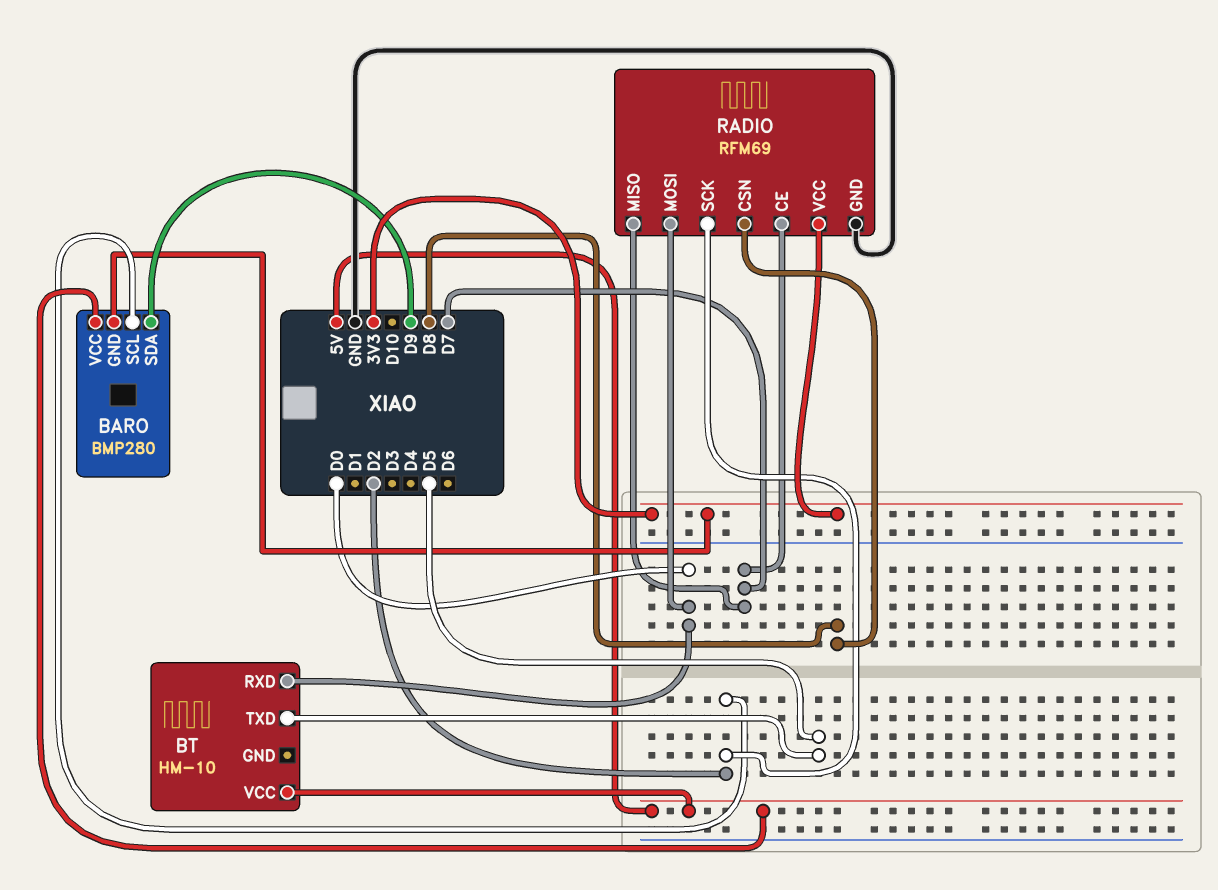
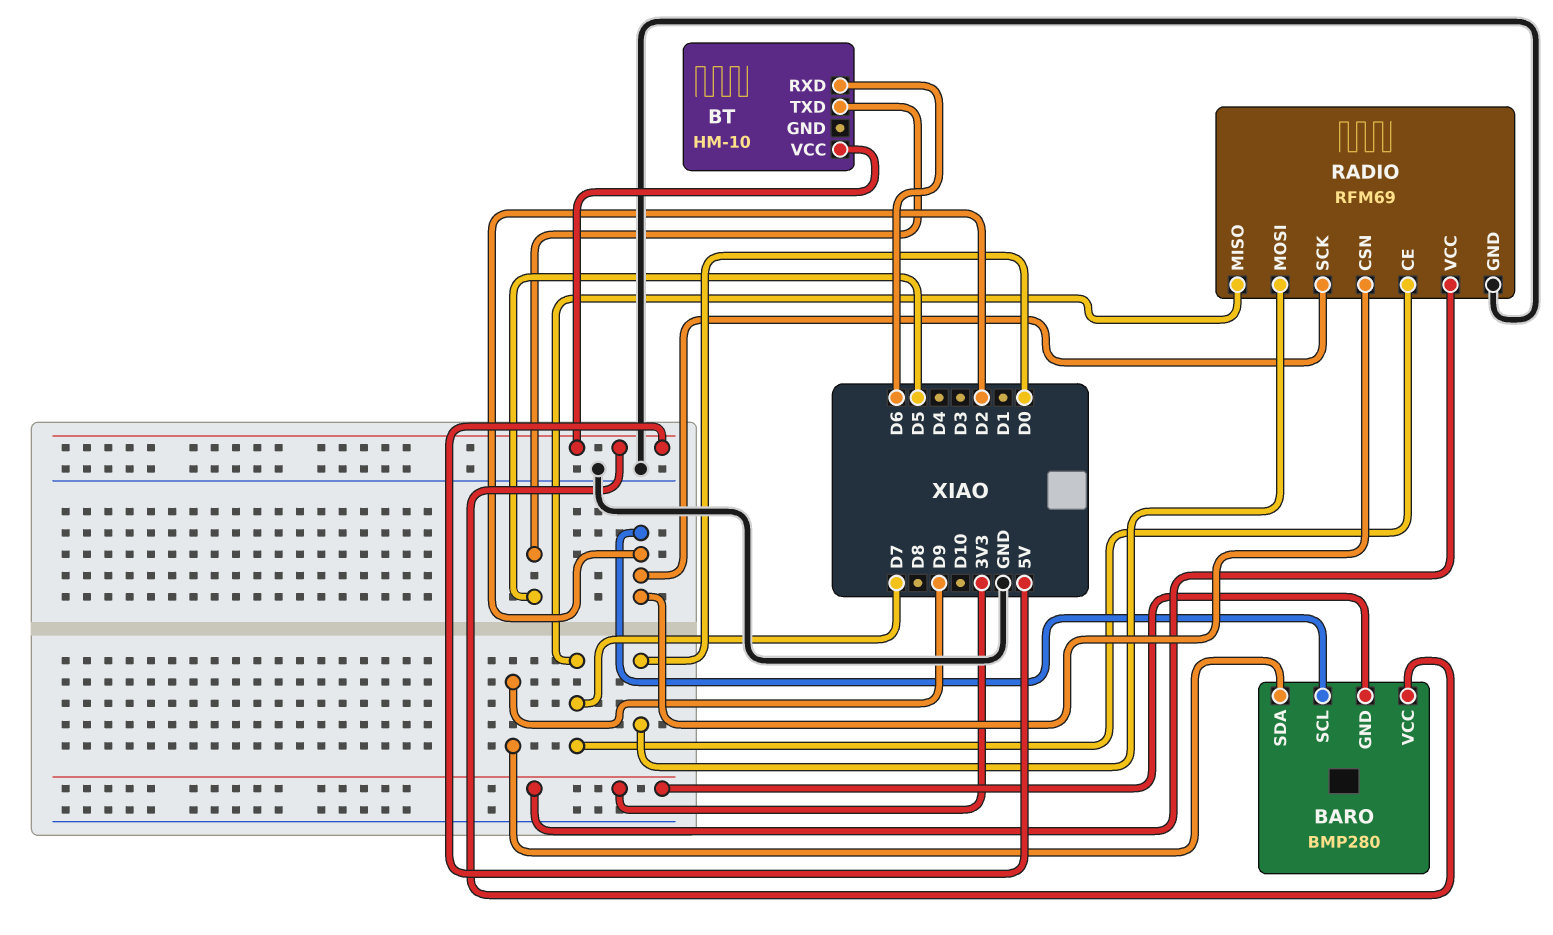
BT pin RXD: D0 -> D6
RADIO pin CSN: D8 -> D2

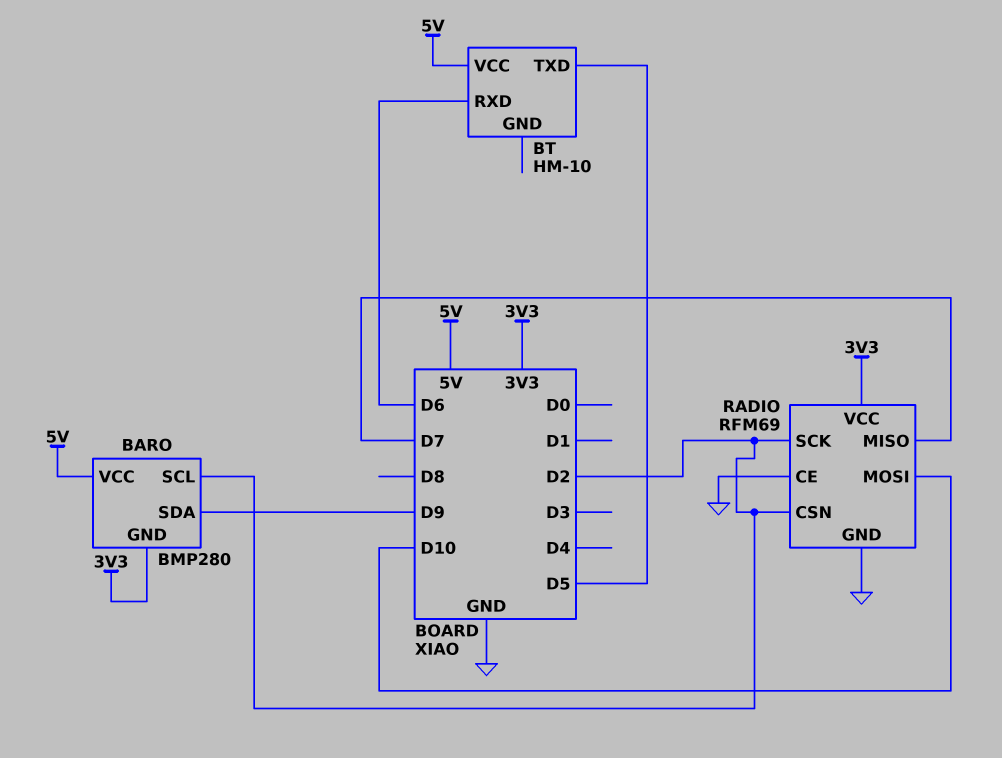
RADIO pin CE: D7 -> GND
RADIO pin MOSI: D0 -> D10

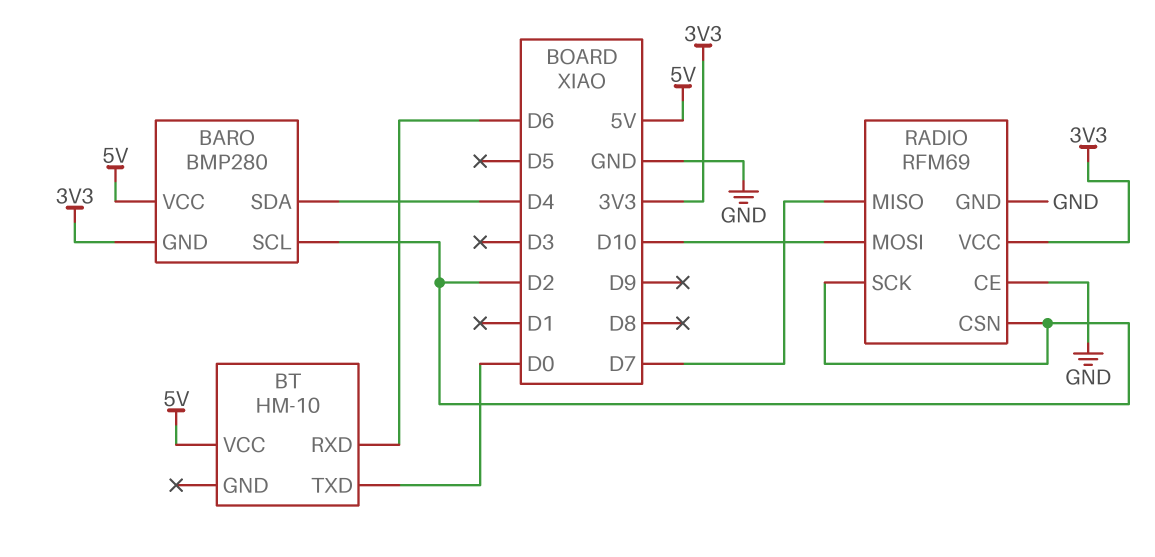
BARO pin SDA: D9 -> D4
BT pin TXD: D5 -> D0

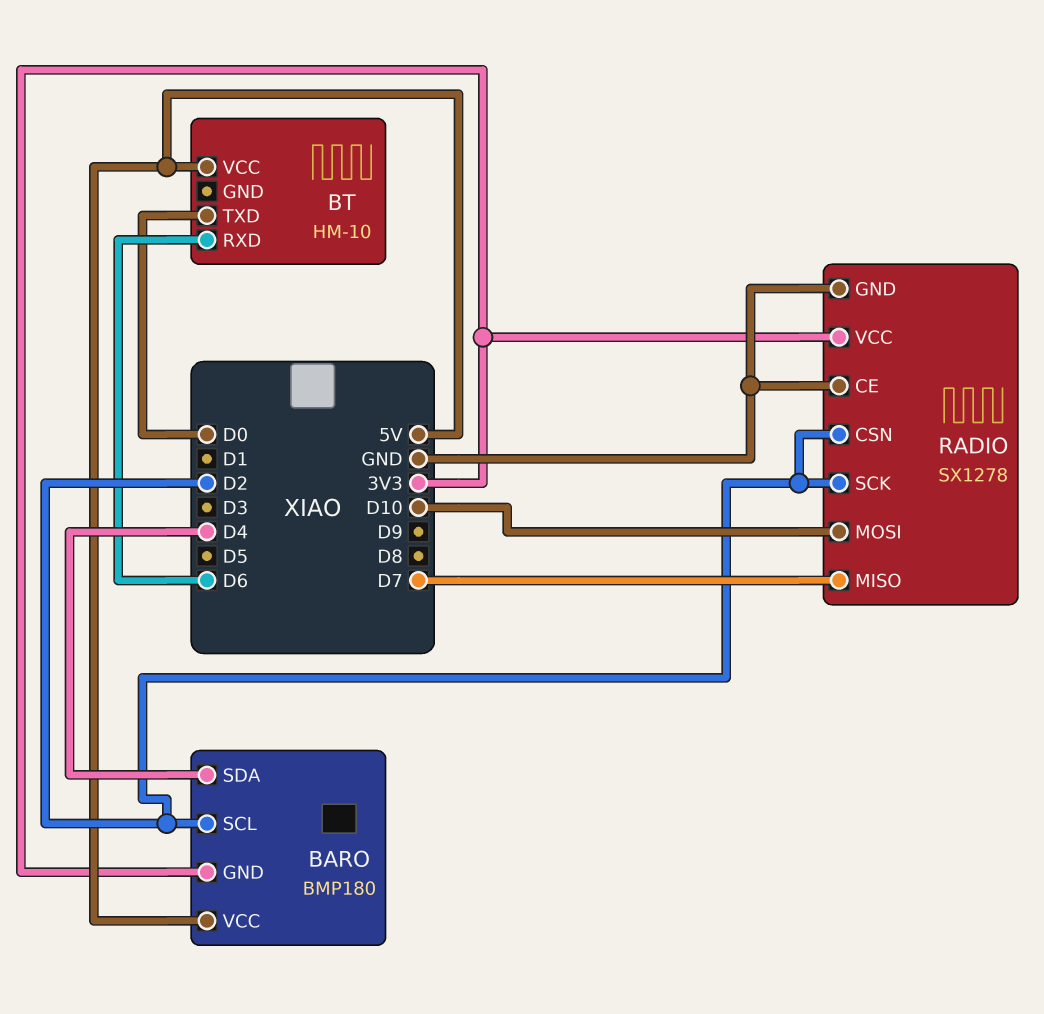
BARO: BMP280 -> BMP180
RADIO: RFM69 -> SX1278

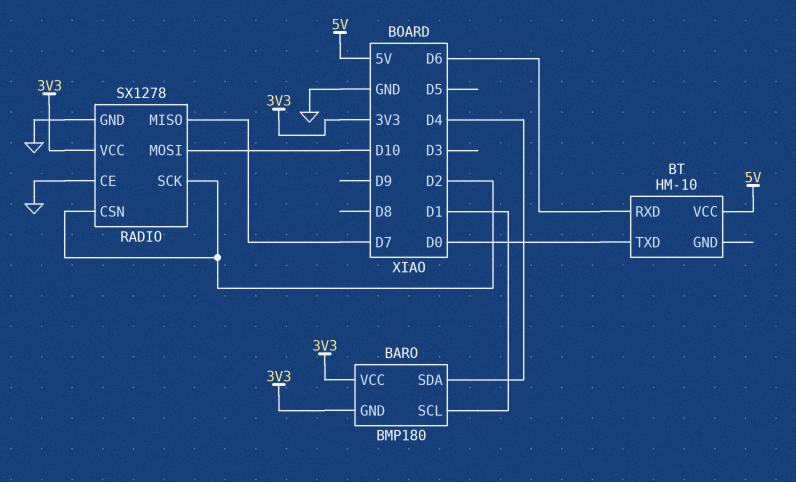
BARO pin SCL: D2 -> D1
BARO pin VCC: 5V -> 3V3

